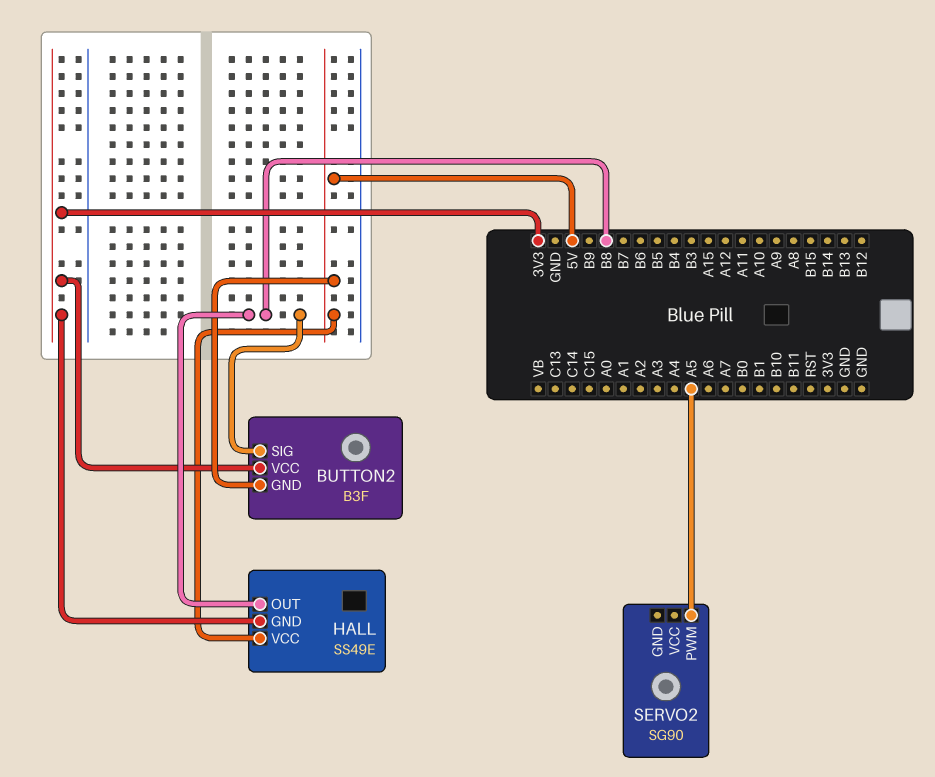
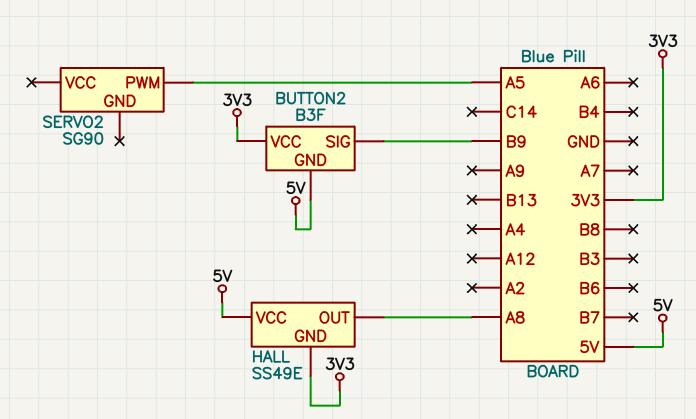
BUTTON2 pin SIG: B8 -> B9
HALL pin OUT: B8 -> A8

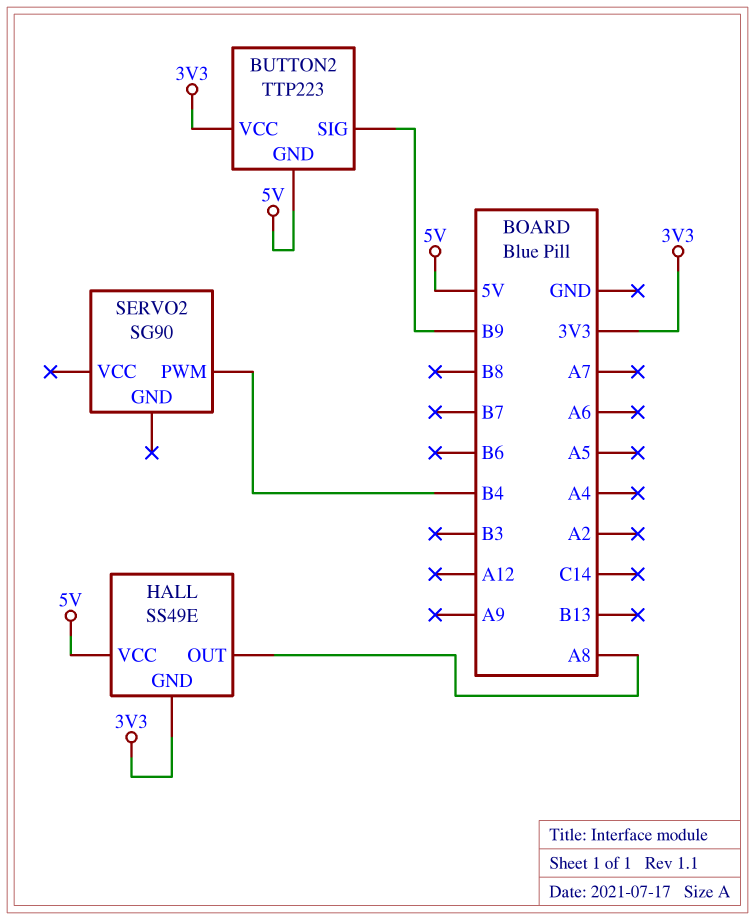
BUTTON2: B3F -> TTP223
SERVO2 pin PWM: A5 -> B4

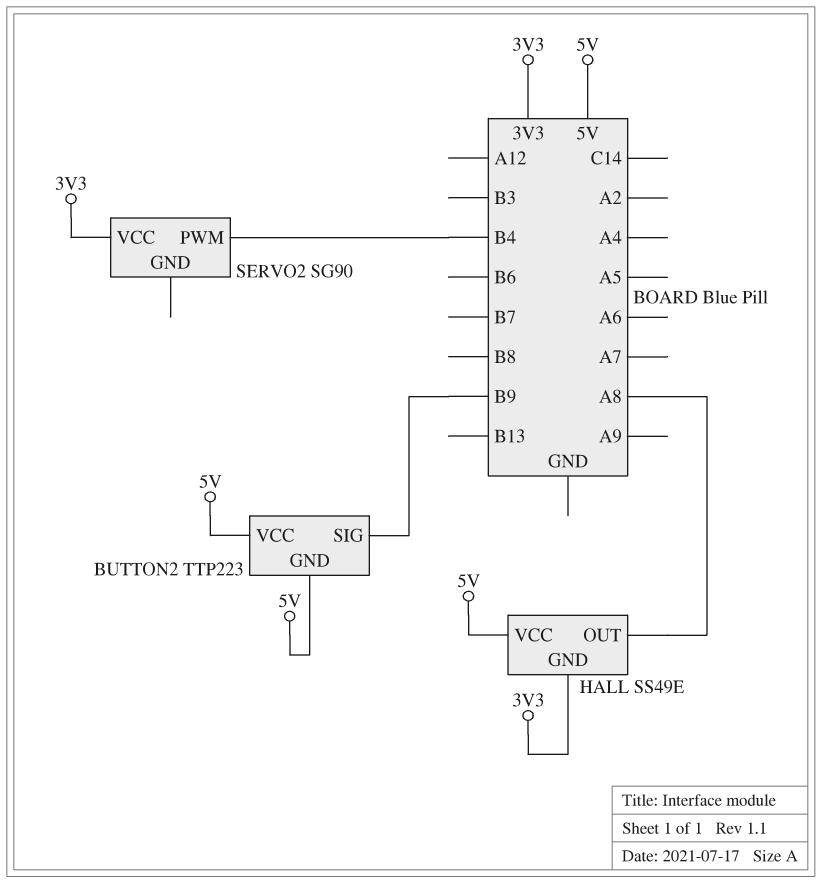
BUTTON2 pin VCC: 3V3 -> 5V
SERVO2 pin VCC: none -> 3V3

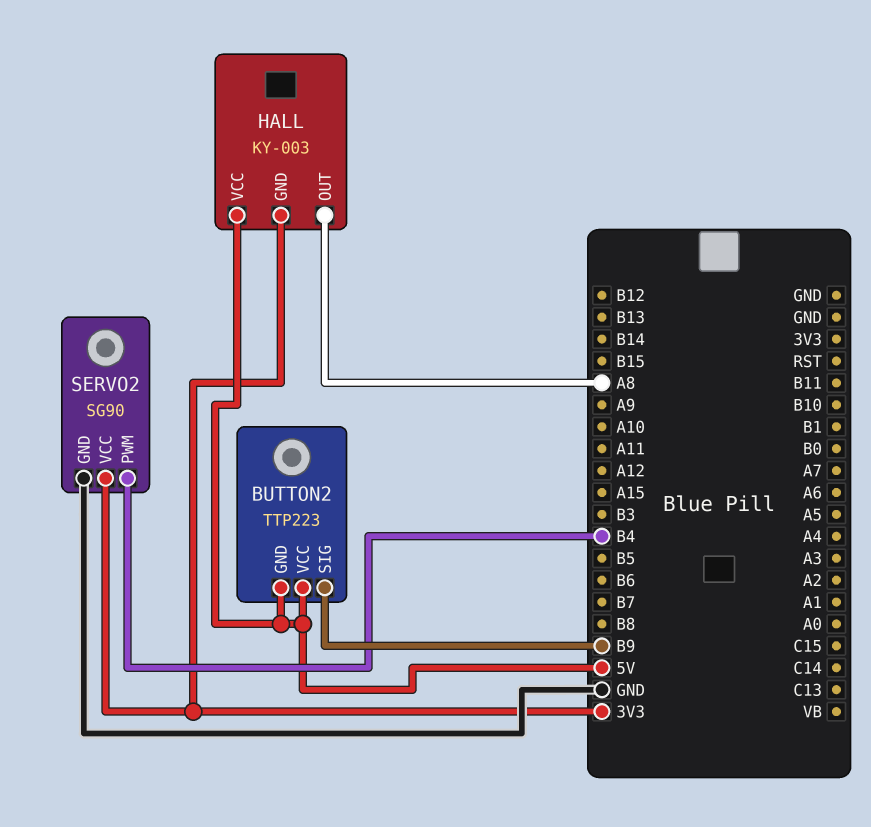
HALL: SS49E -> KY-003
SERVO2 pin GND: none -> GND

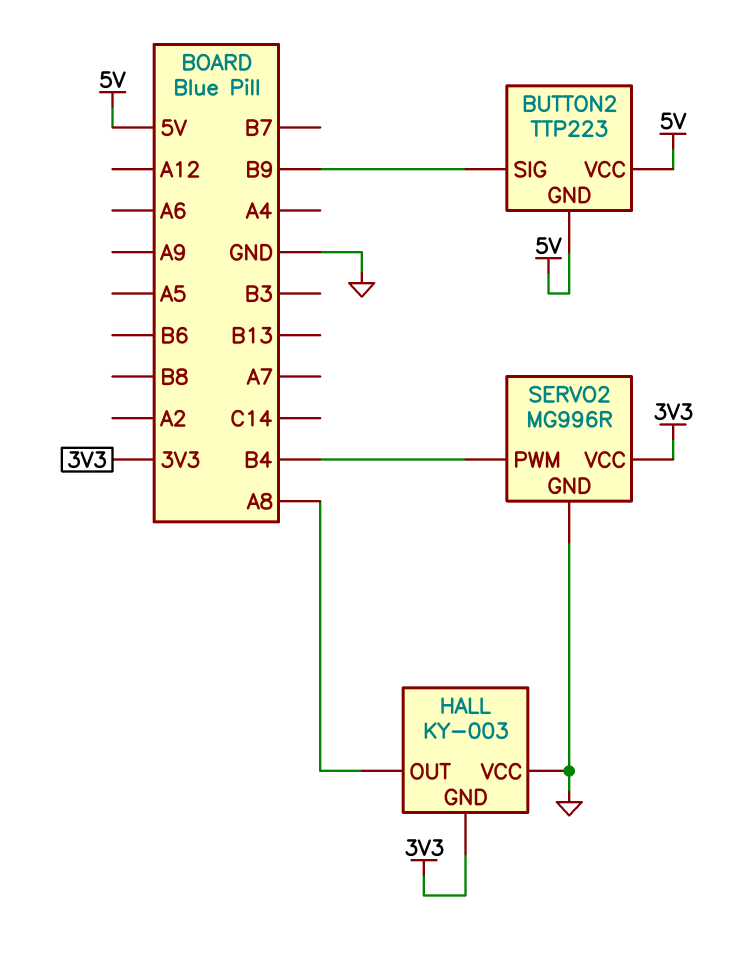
HALL pin VCC: 5V -> GND
SERVO2: SG90 -> MG996R

